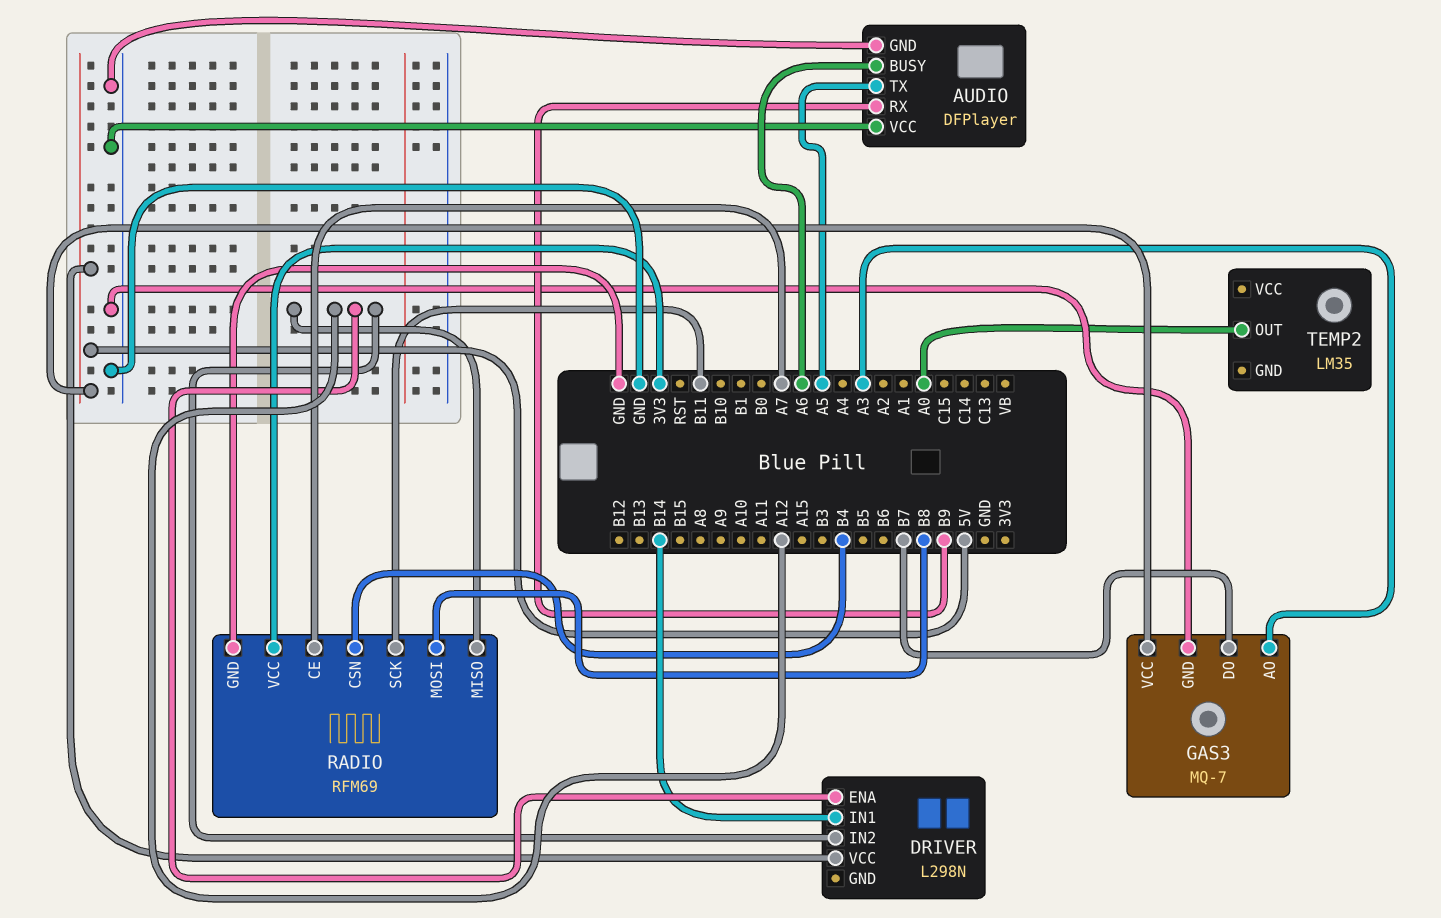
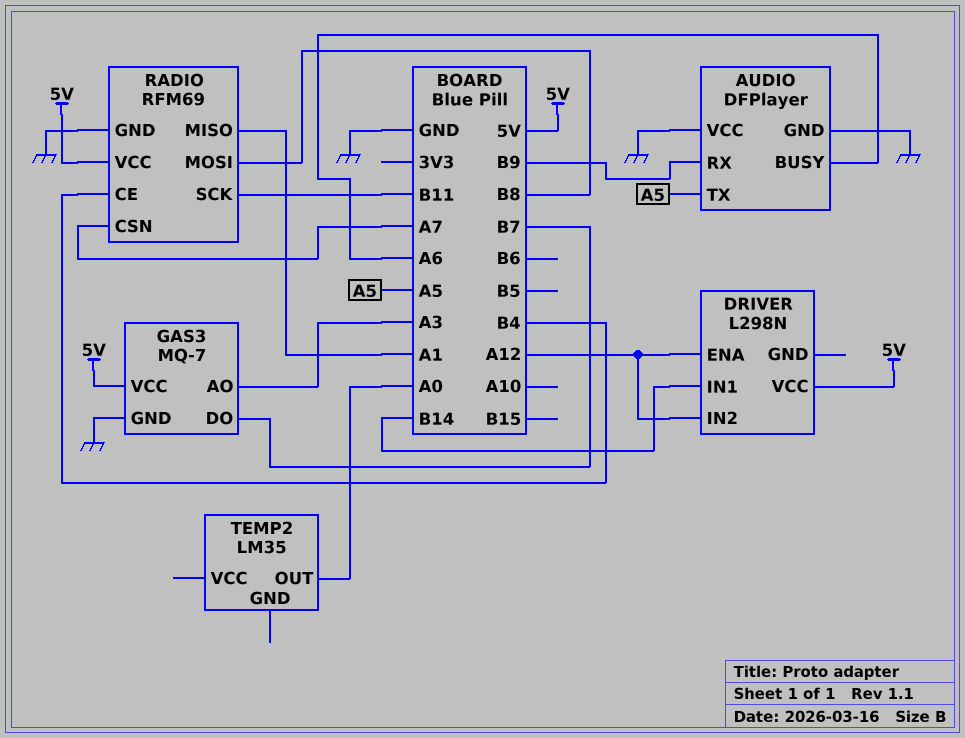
RADIO pin CE: A7 -> B4
RADIO pin CSN: B4 -> A7
RADIO pin MISO: A12 -> A1
RADIO pin VCC: 3V3 -> 5V

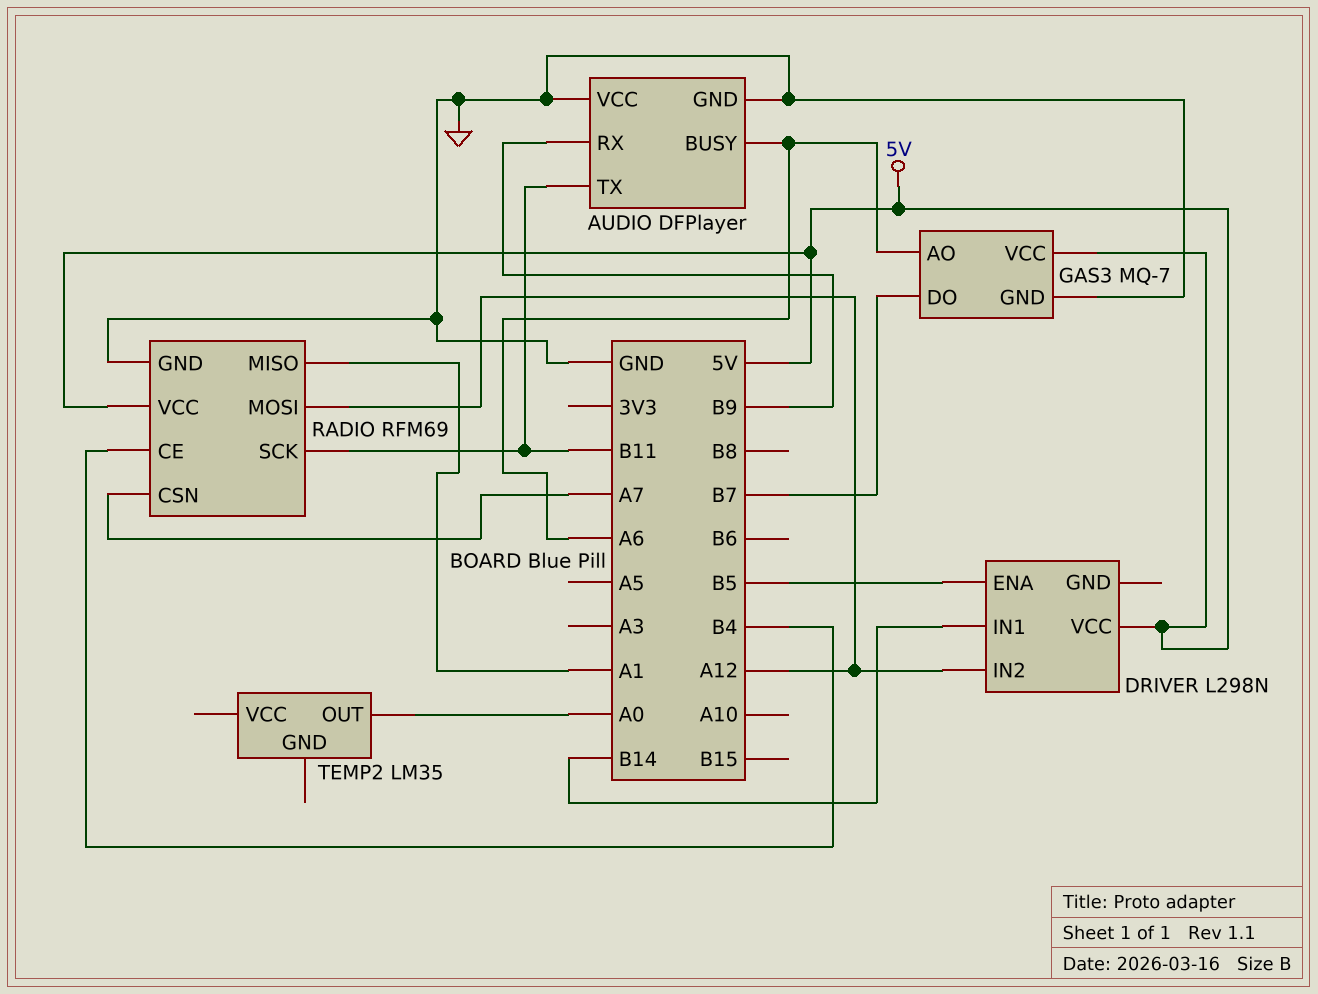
AUDIO pin TX: A5 -> B11
DRIVER pin ENA: A12 -> B5
GAS3 pin AO: A3 -> A6
RADIO pin MOSI: B8 -> A12

